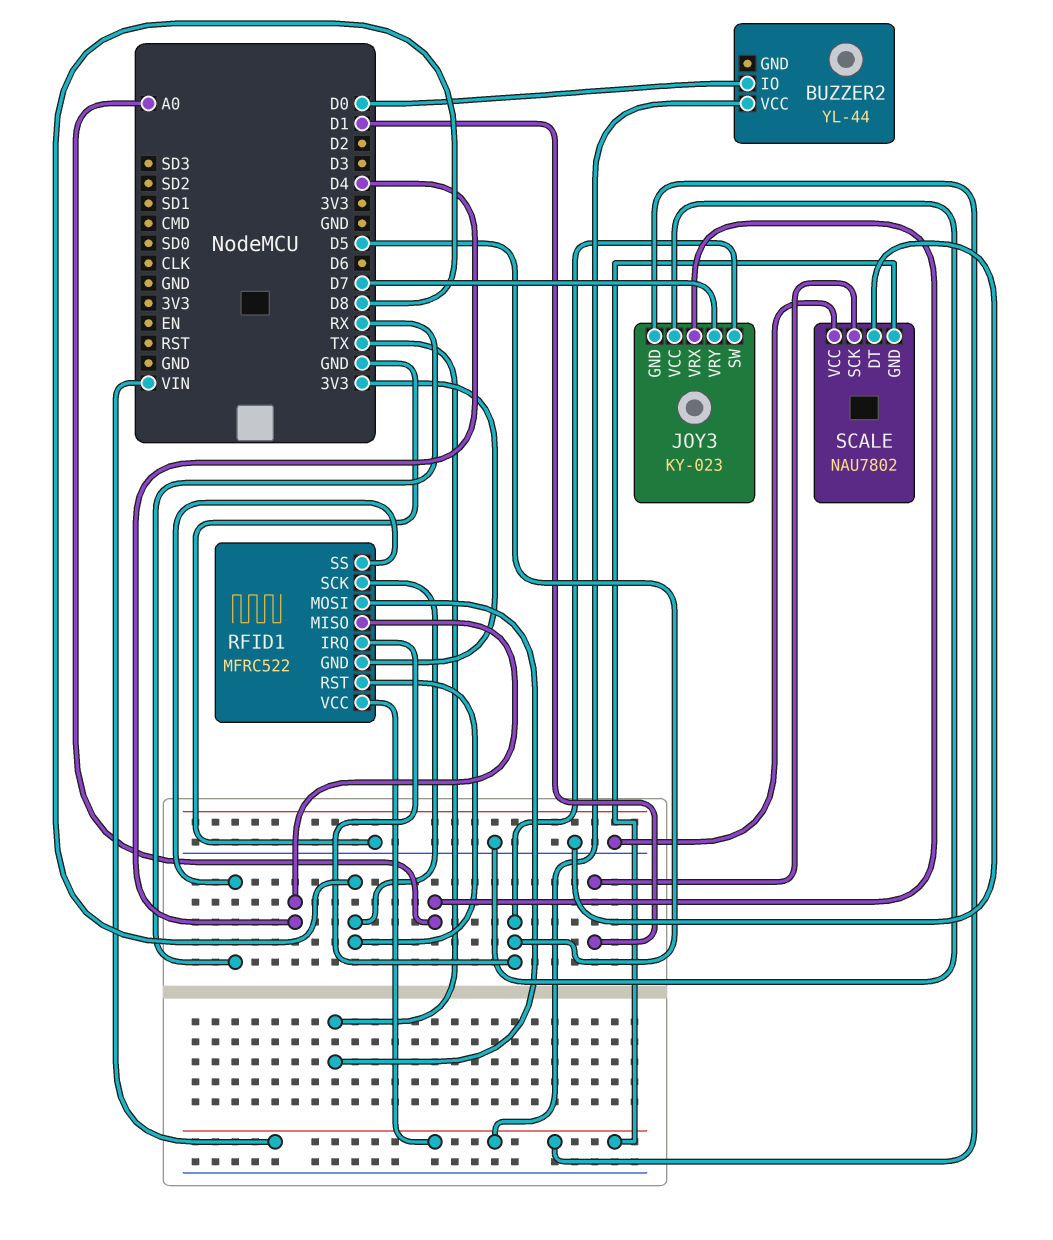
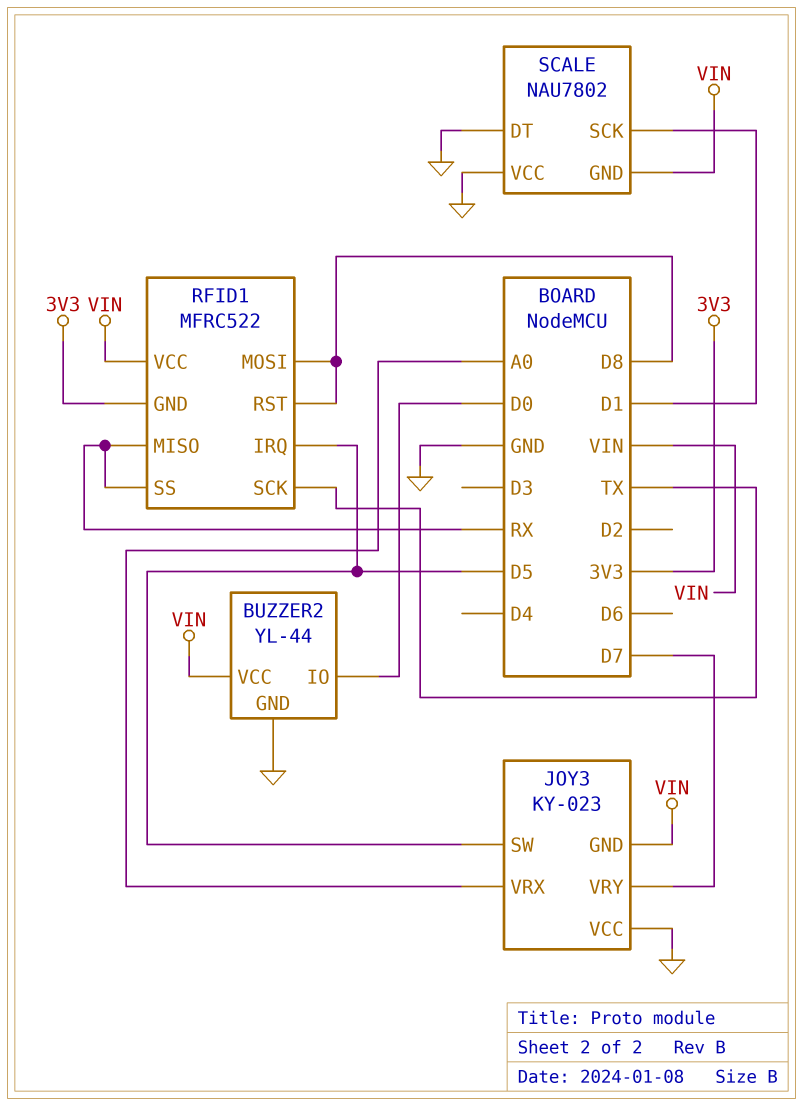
BUZZER2 pin GND: none -> GND
RFID1 pin MISO: D4 -> RX
RFID1 pin MOSI: TX -> D8
RFID1 pin SCK: D8 -> TX

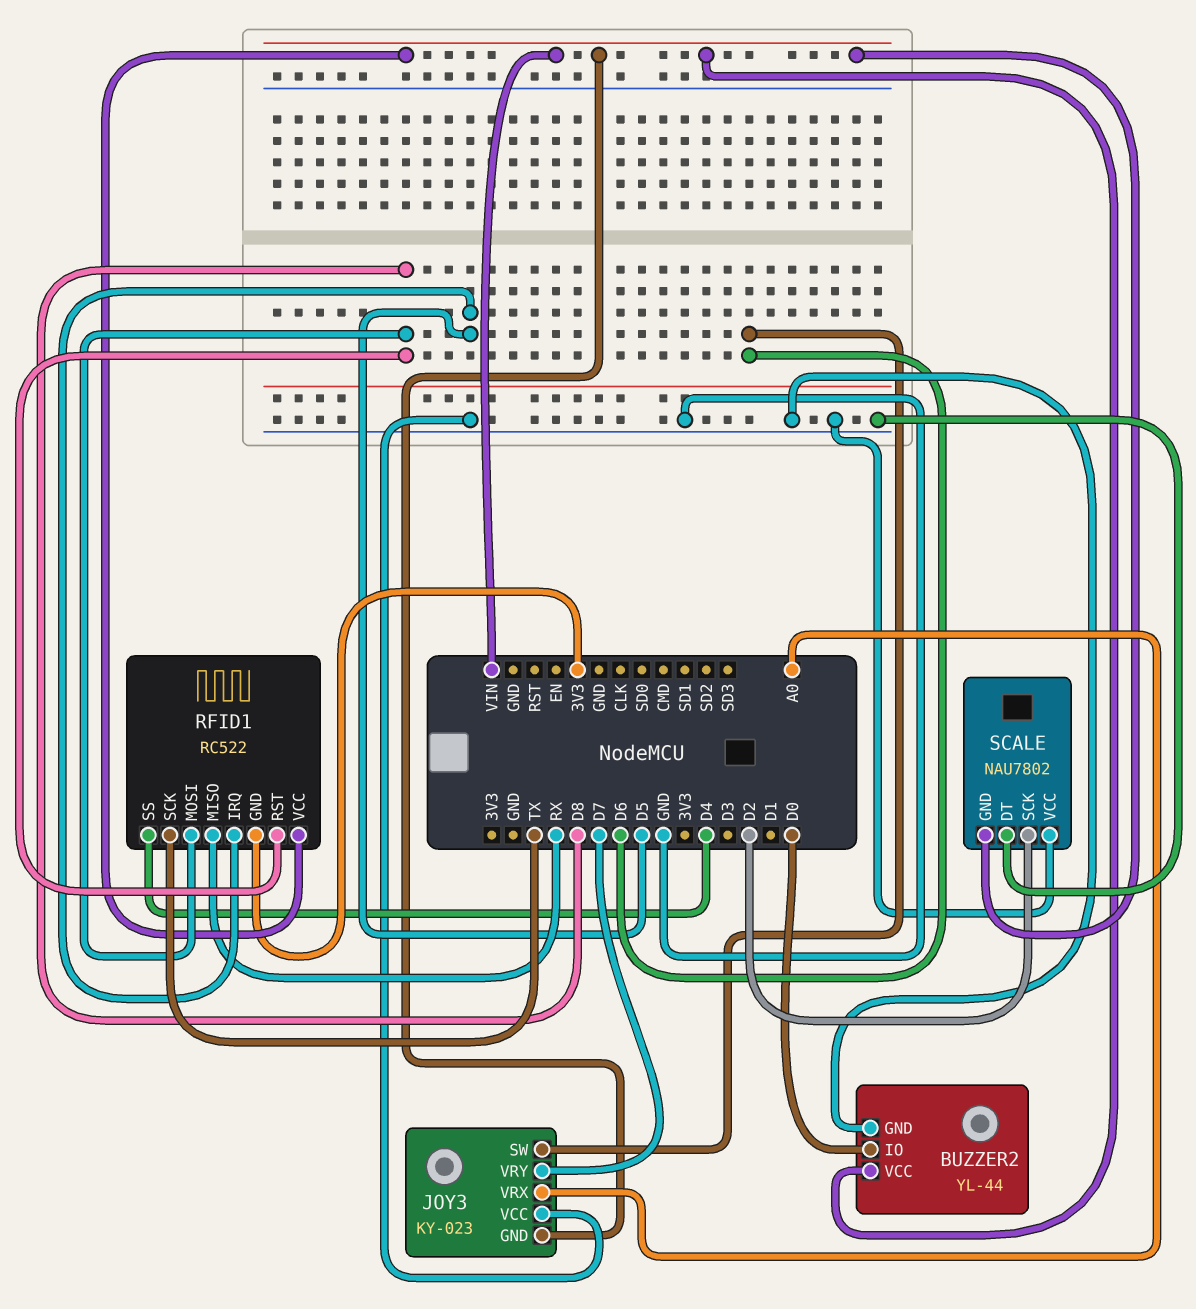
JOY3 pin SW: D5 -> D6
RFID1: MFRC522 -> RC522
RFID1 pin SS: RX -> D4
SCALE pin SCK: D1 -> D2

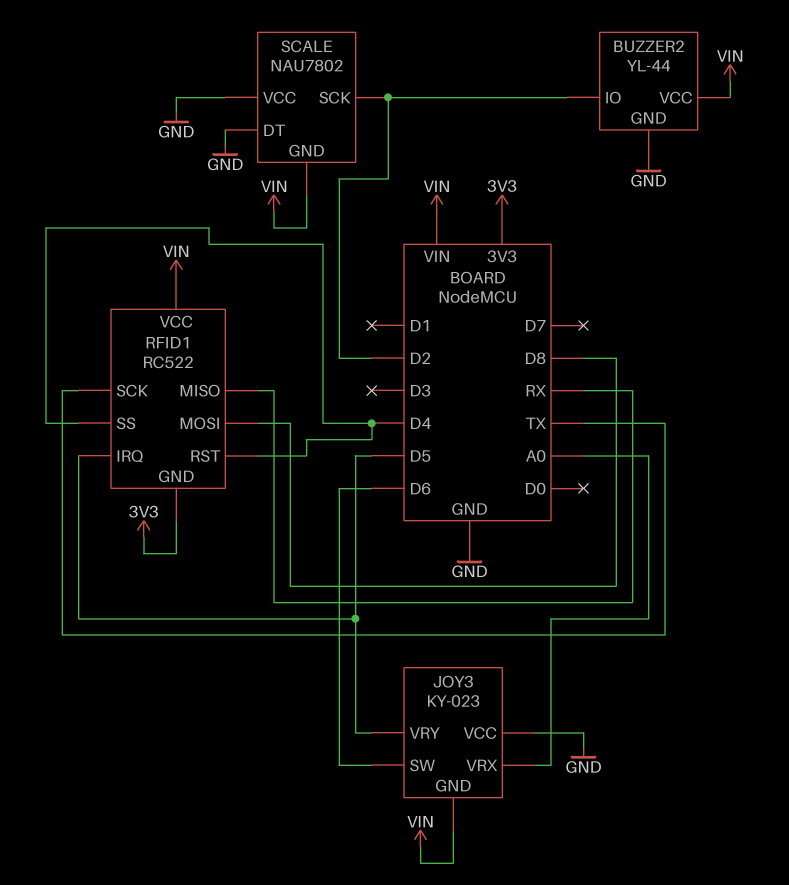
BUZZER2 pin IO: D0 -> D2
JOY3 pin VRY: D7 -> D5
RFID1 pin RST: D8 -> D4

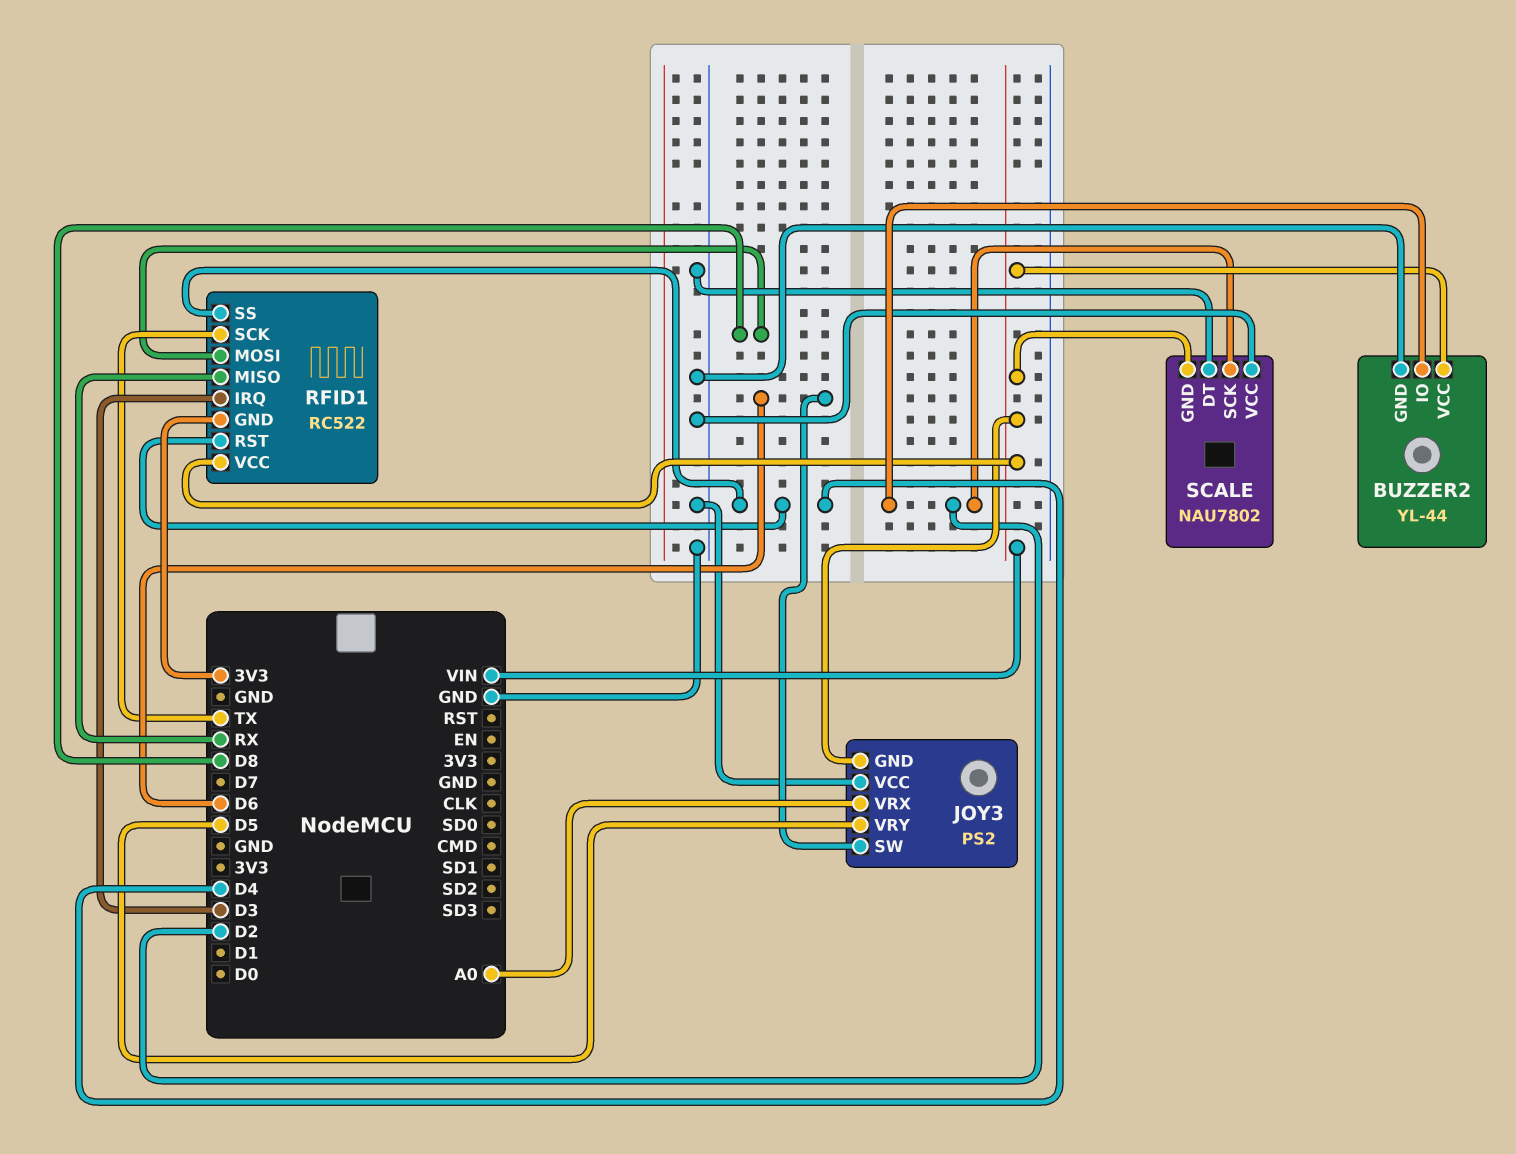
JOY3: KY-023 -> PS2
RFID1 pin IRQ: D5 -> D3

